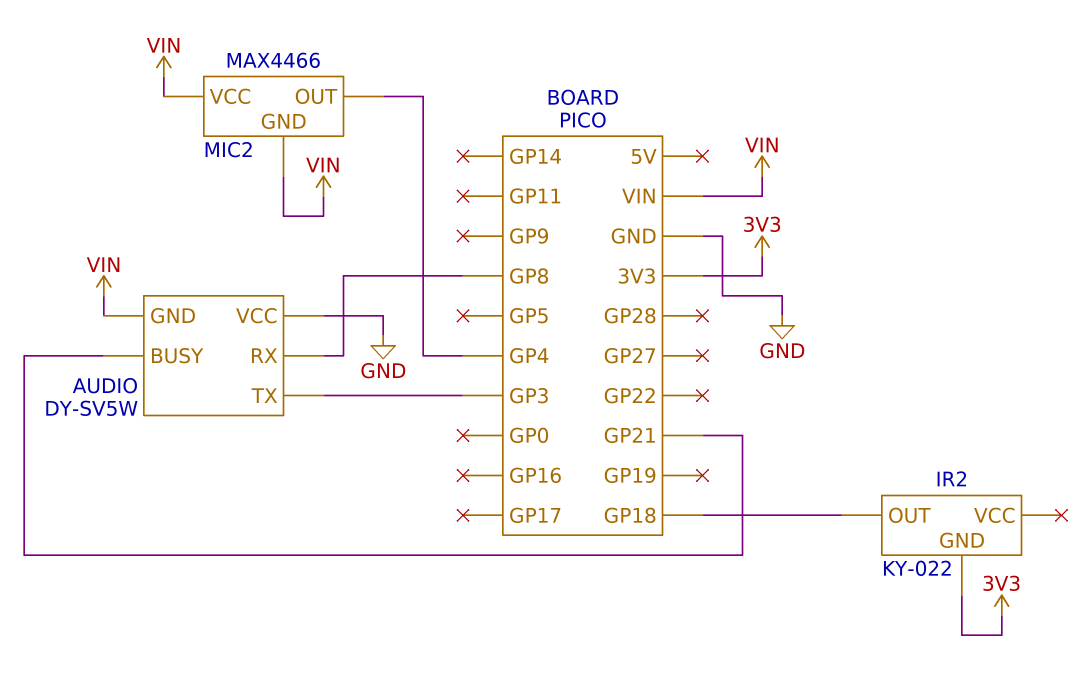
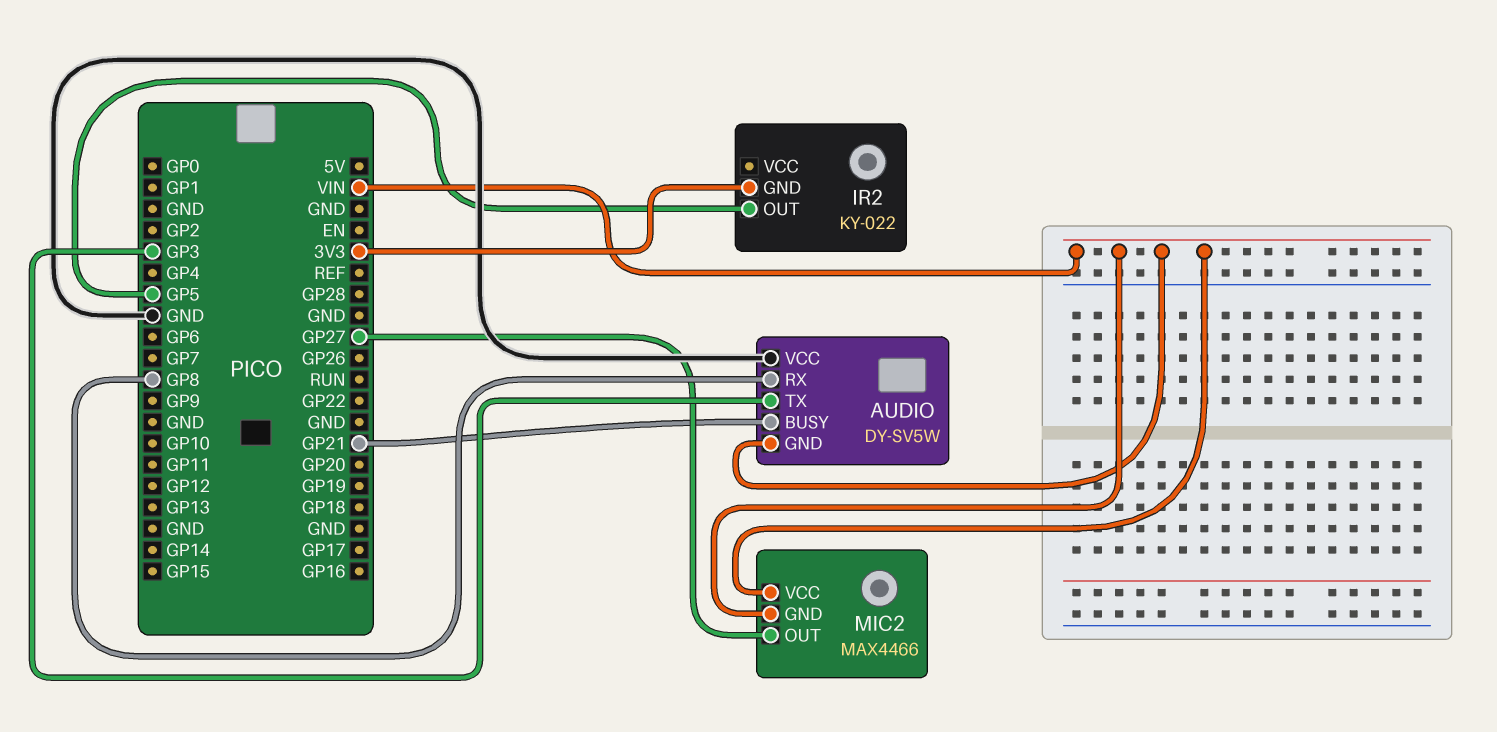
IR2 pin OUT: GP18 -> GP5
MIC2 pin OUT: GP4 -> GP27

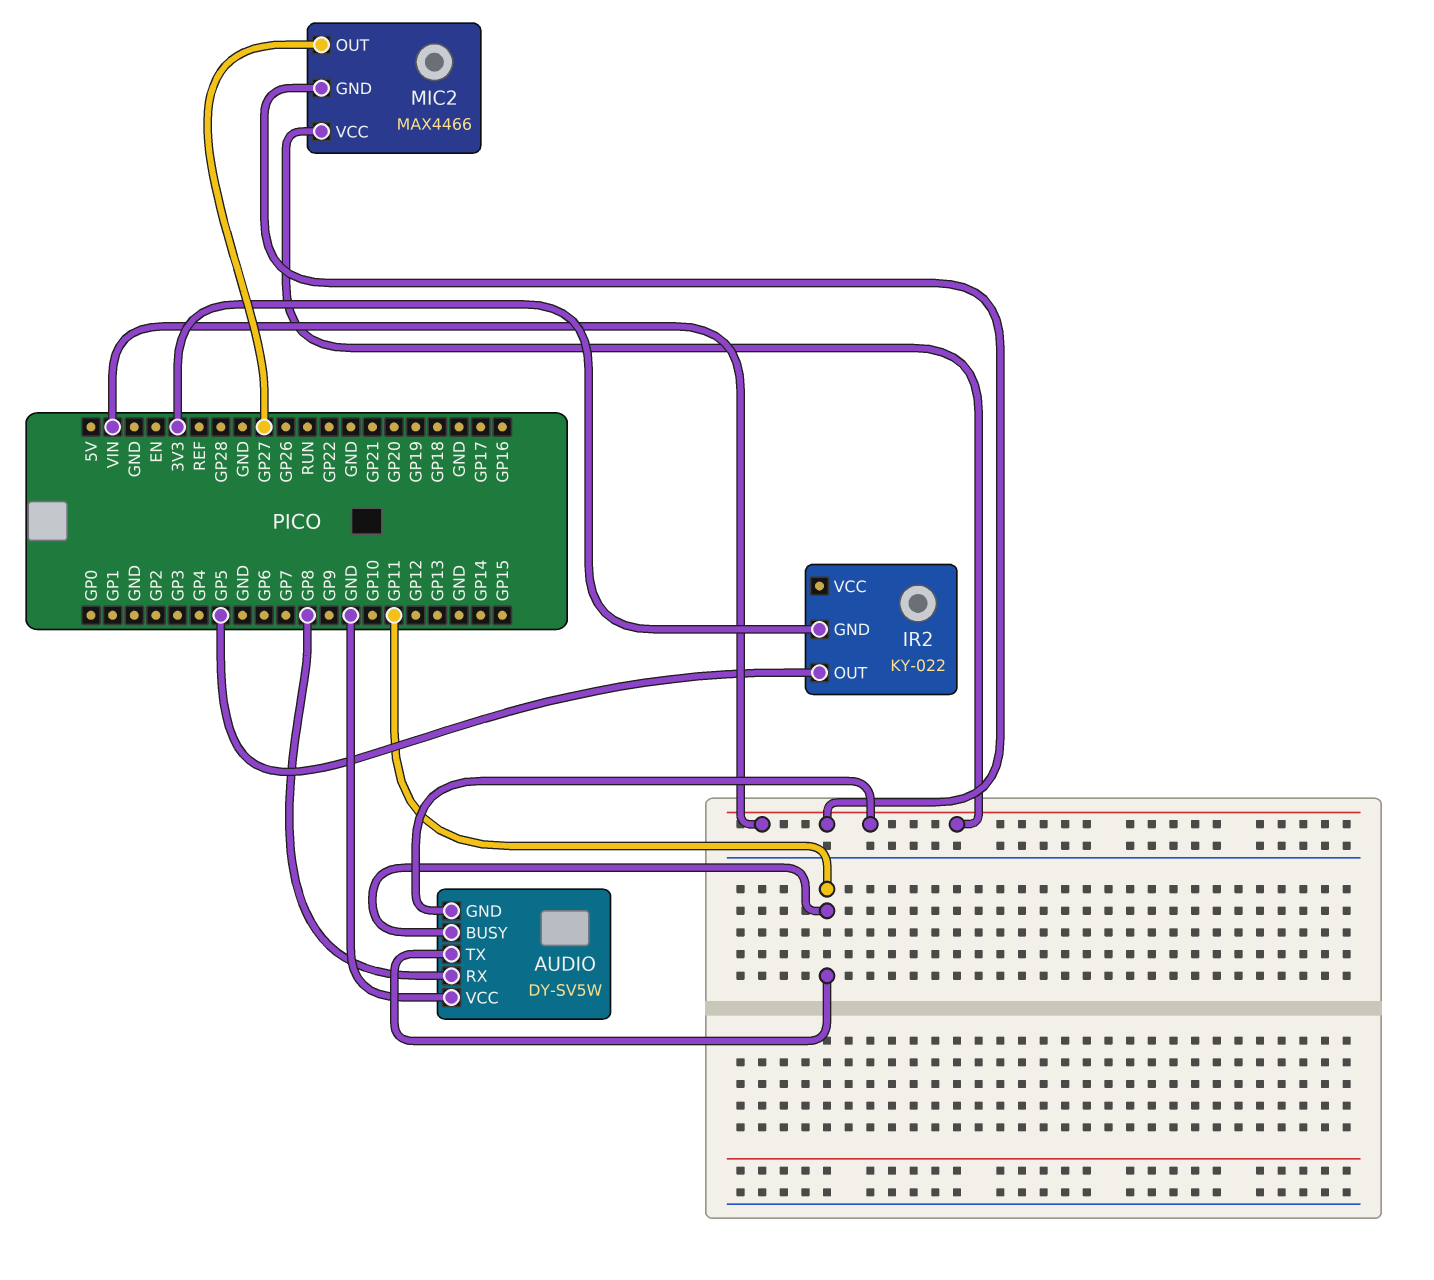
AUDIO pin BUSY: GP21 -> GP11
AUDIO pin TX: GP3 -> GP11

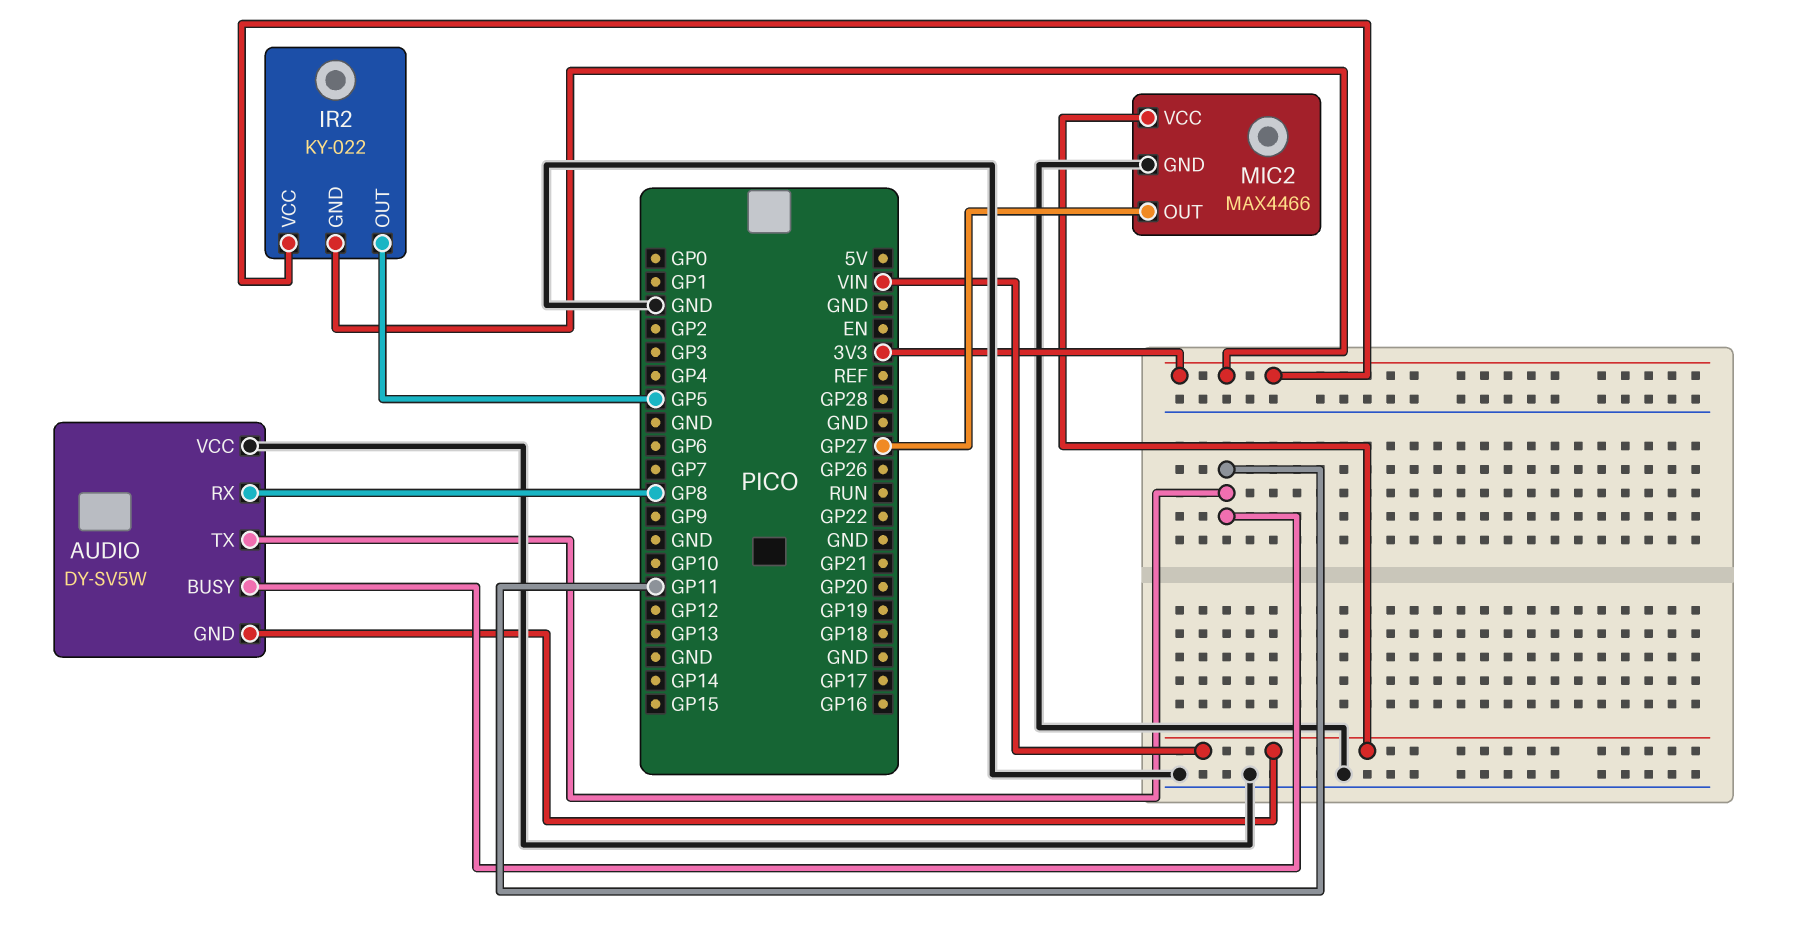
IR2 pin VCC: none -> 3V3
MIC2 pin GND: VIN -> GND

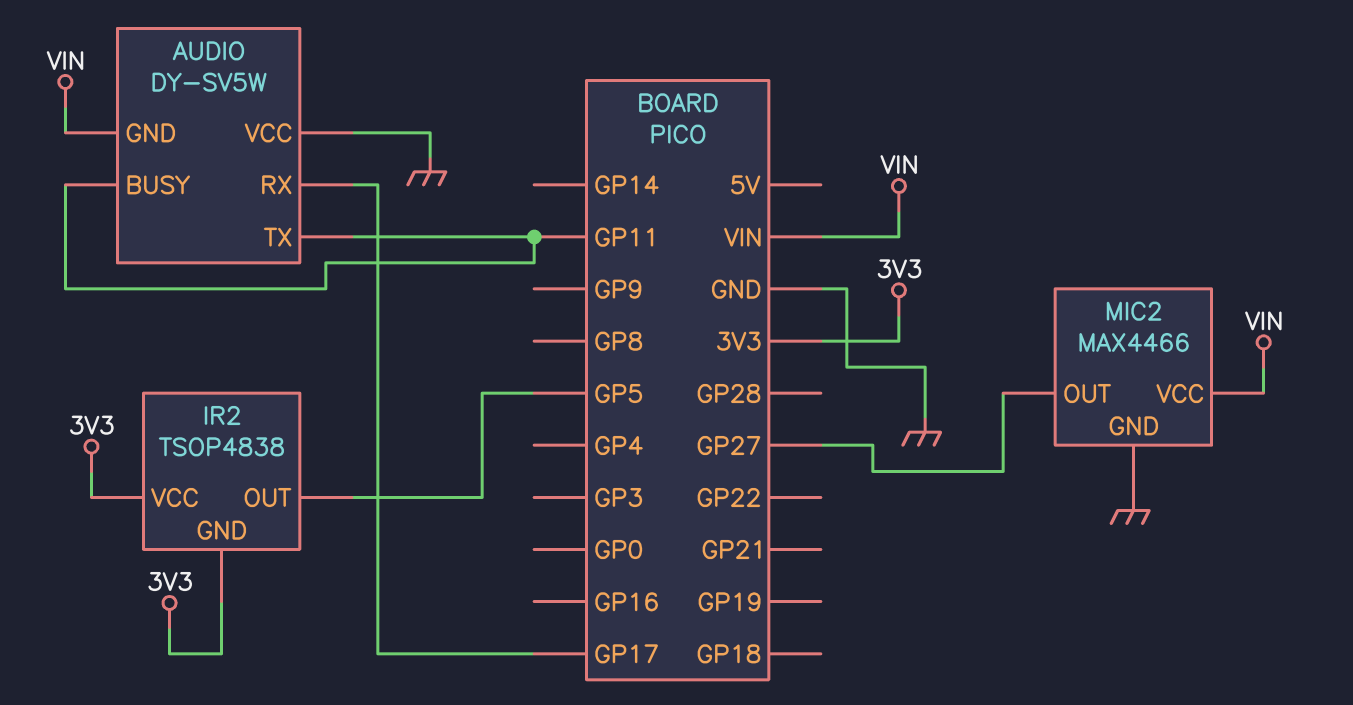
AUDIO pin RX: GP8 -> GP17
IR2: KY-022 -> TSOP4838

